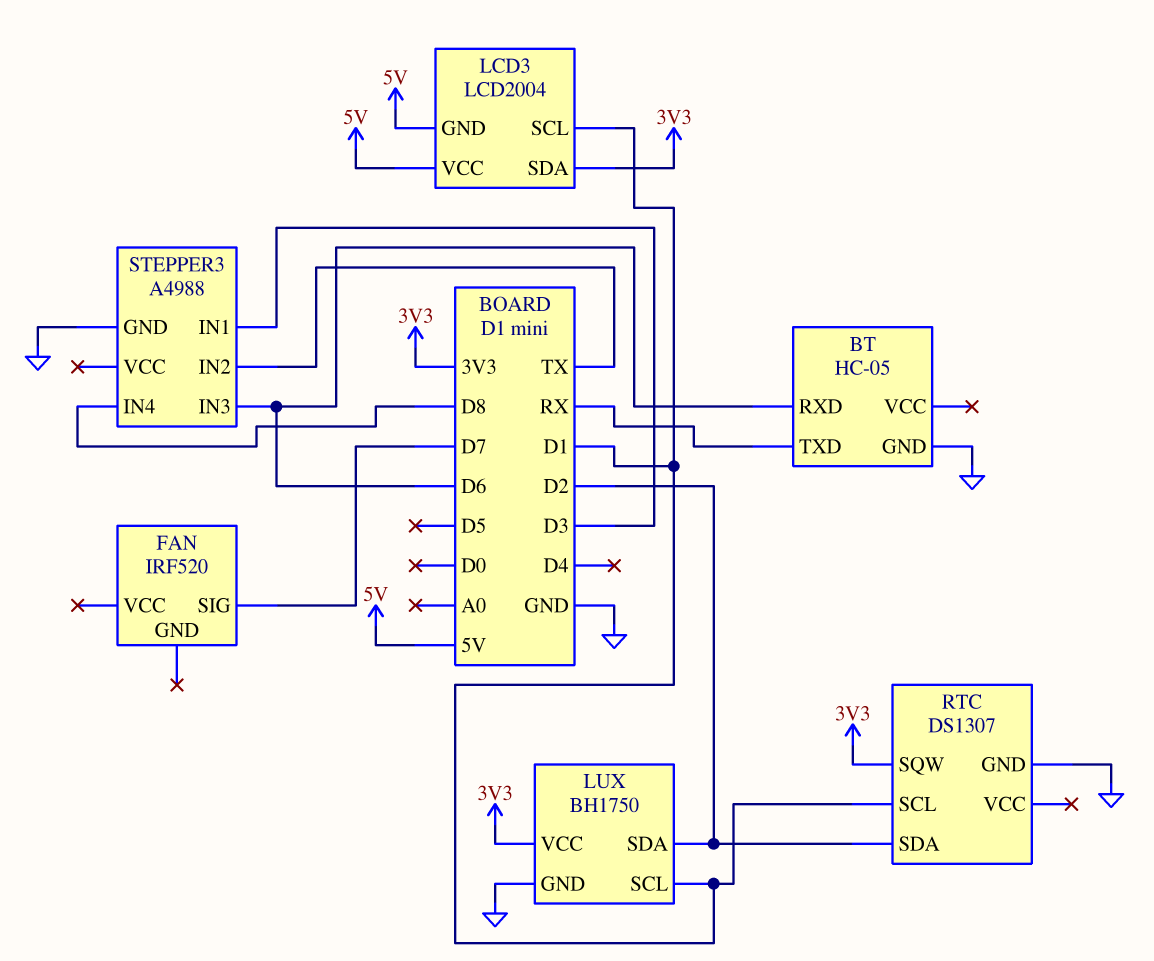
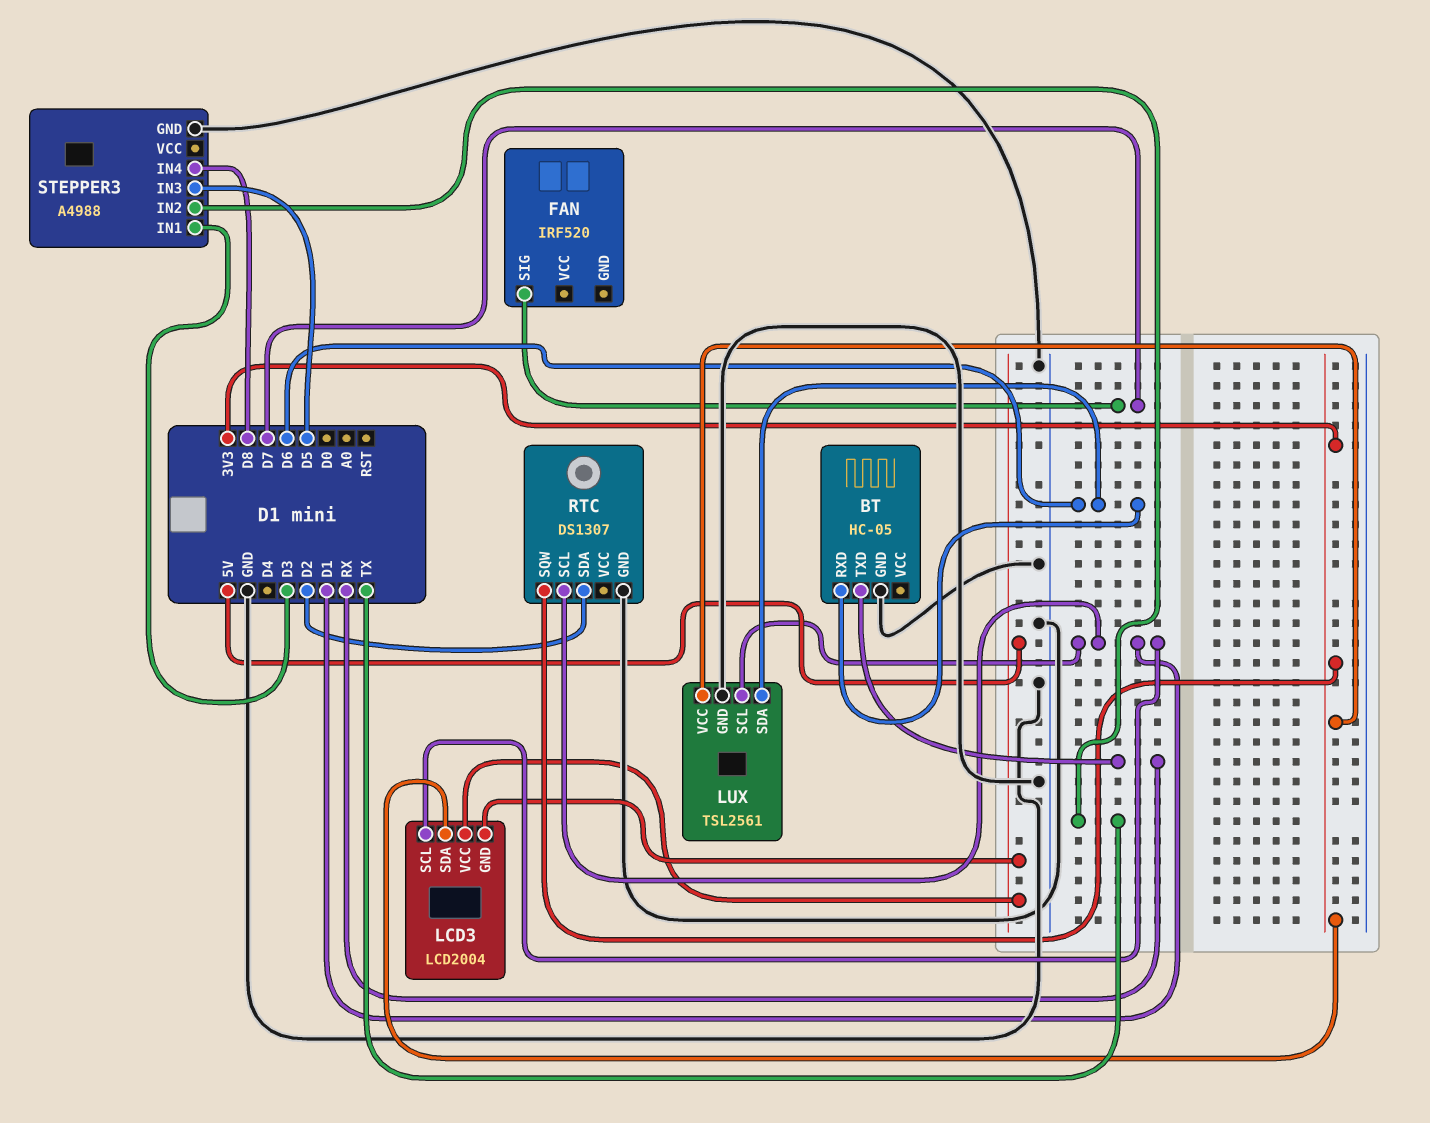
LUX: BH1750 -> TSL2561
LUX pin SDA: D2 -> D6
STEPPER3 pin IN3: D6 -> D5

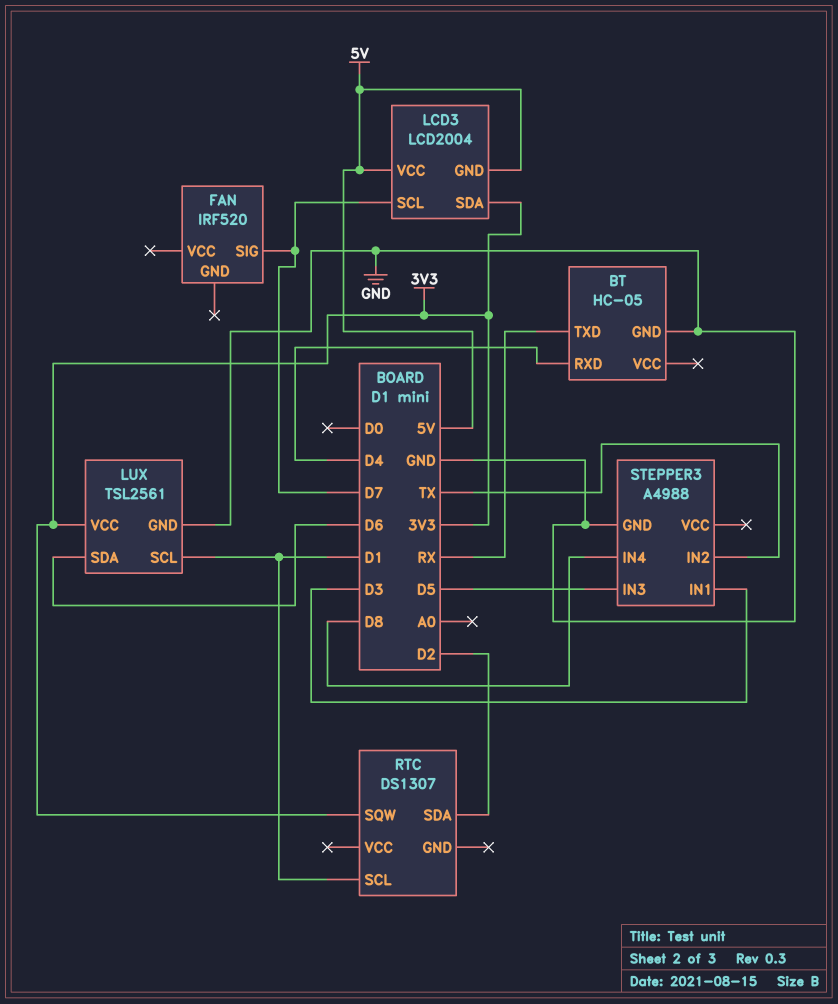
BT pin RXD: D6 -> D4
LCD3 pin SCL: D1 -> D7
RTC pin GND: GND -> none

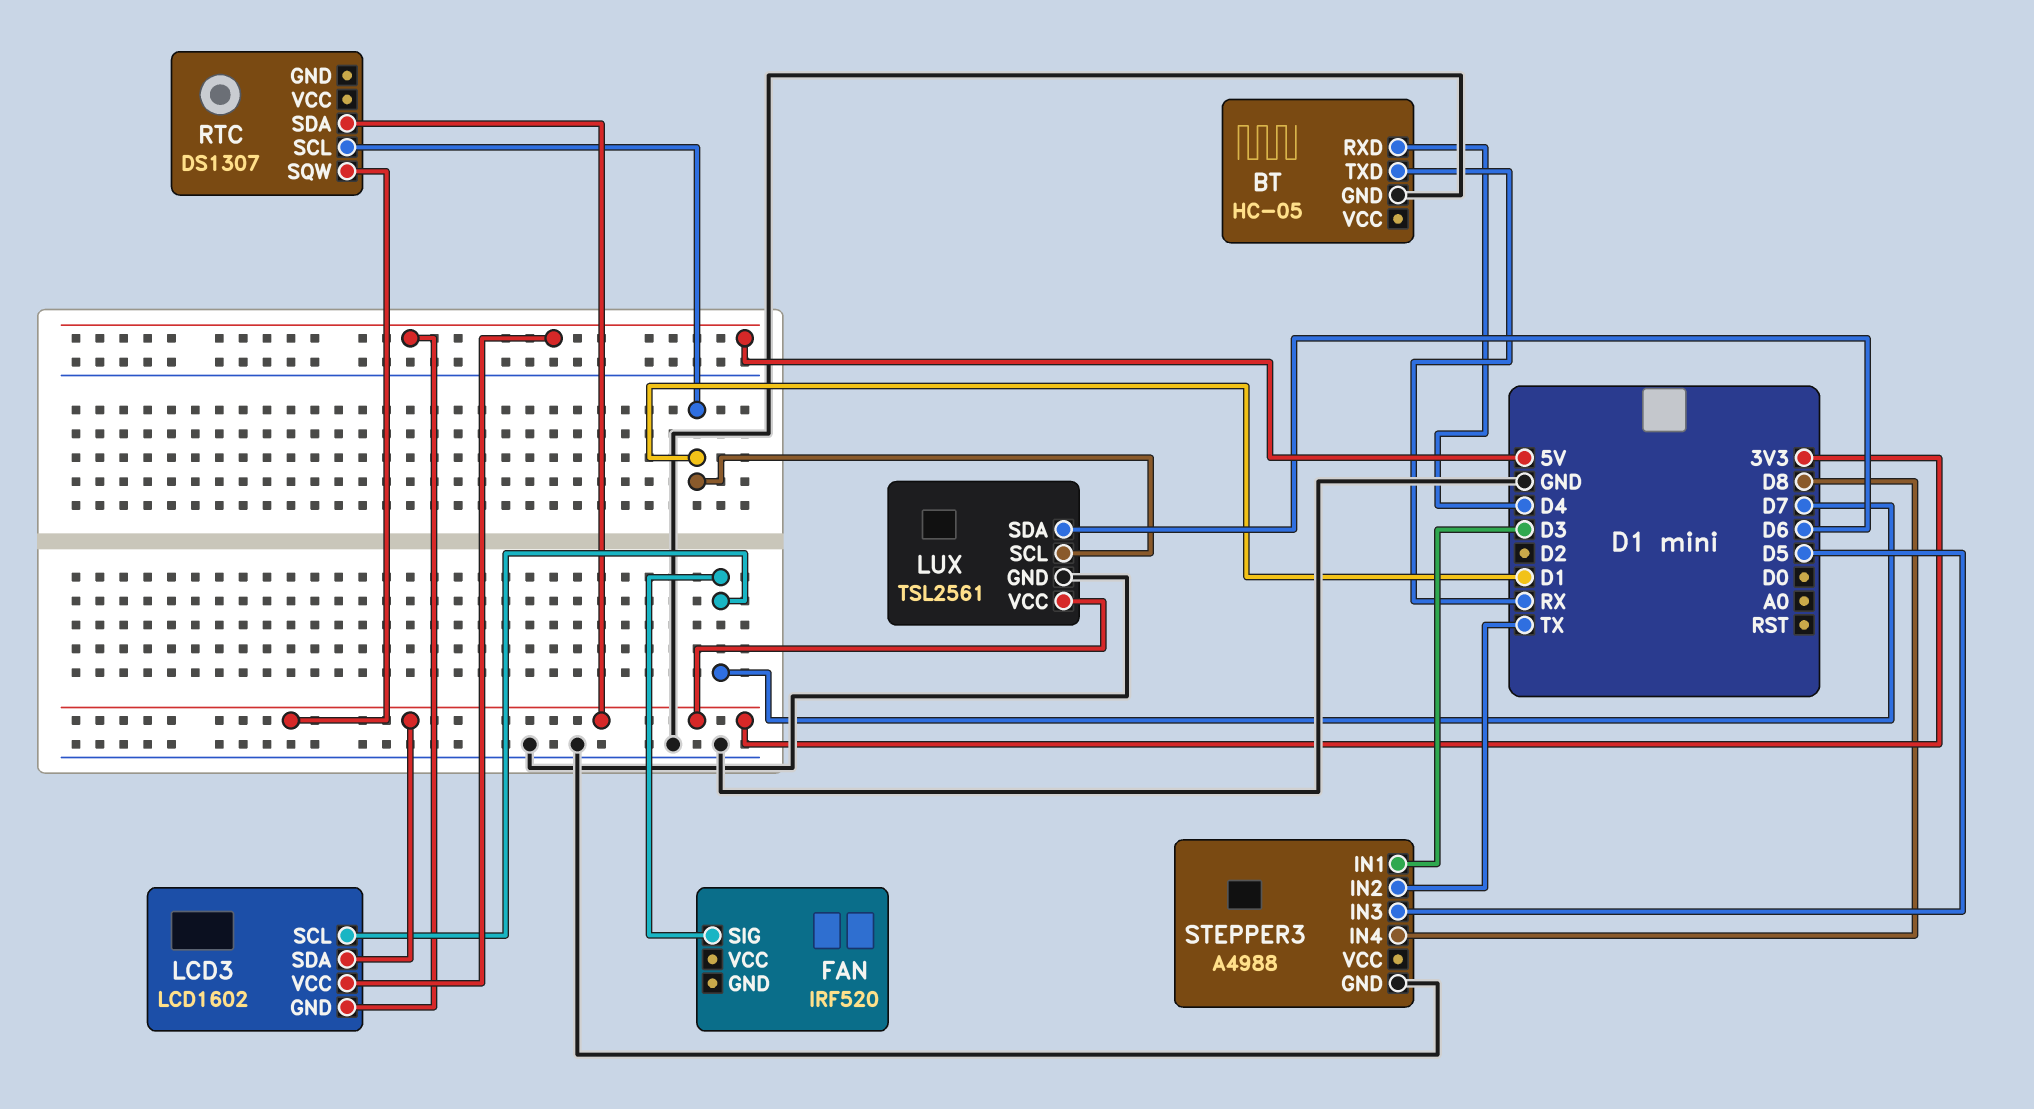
LCD3: LCD2004 -> LCD1602
RTC pin SDA: D2 -> 3V3

